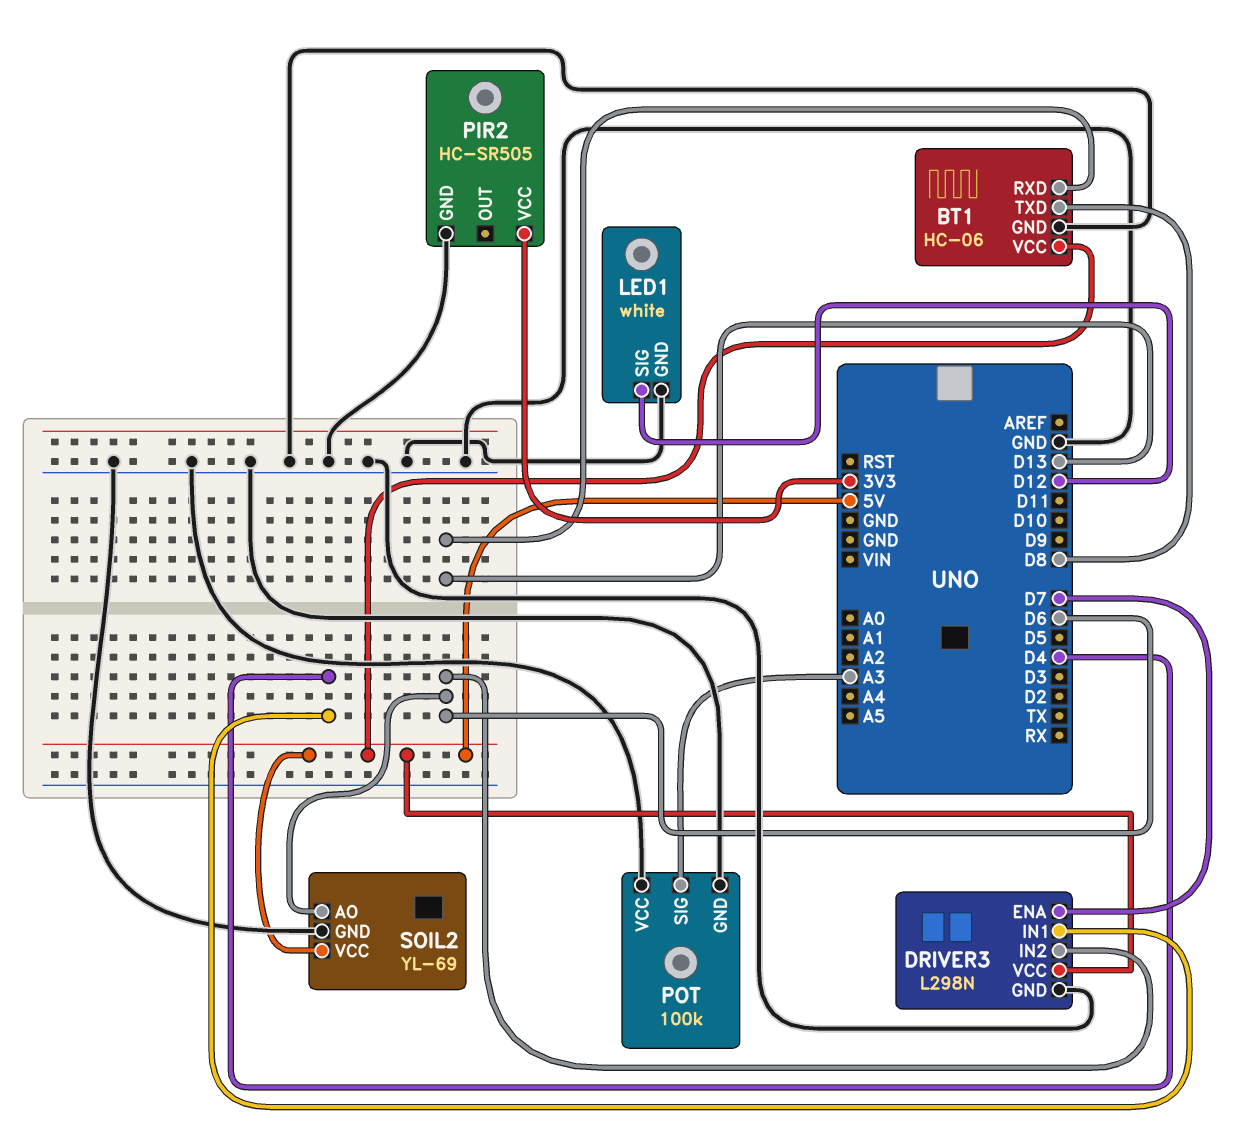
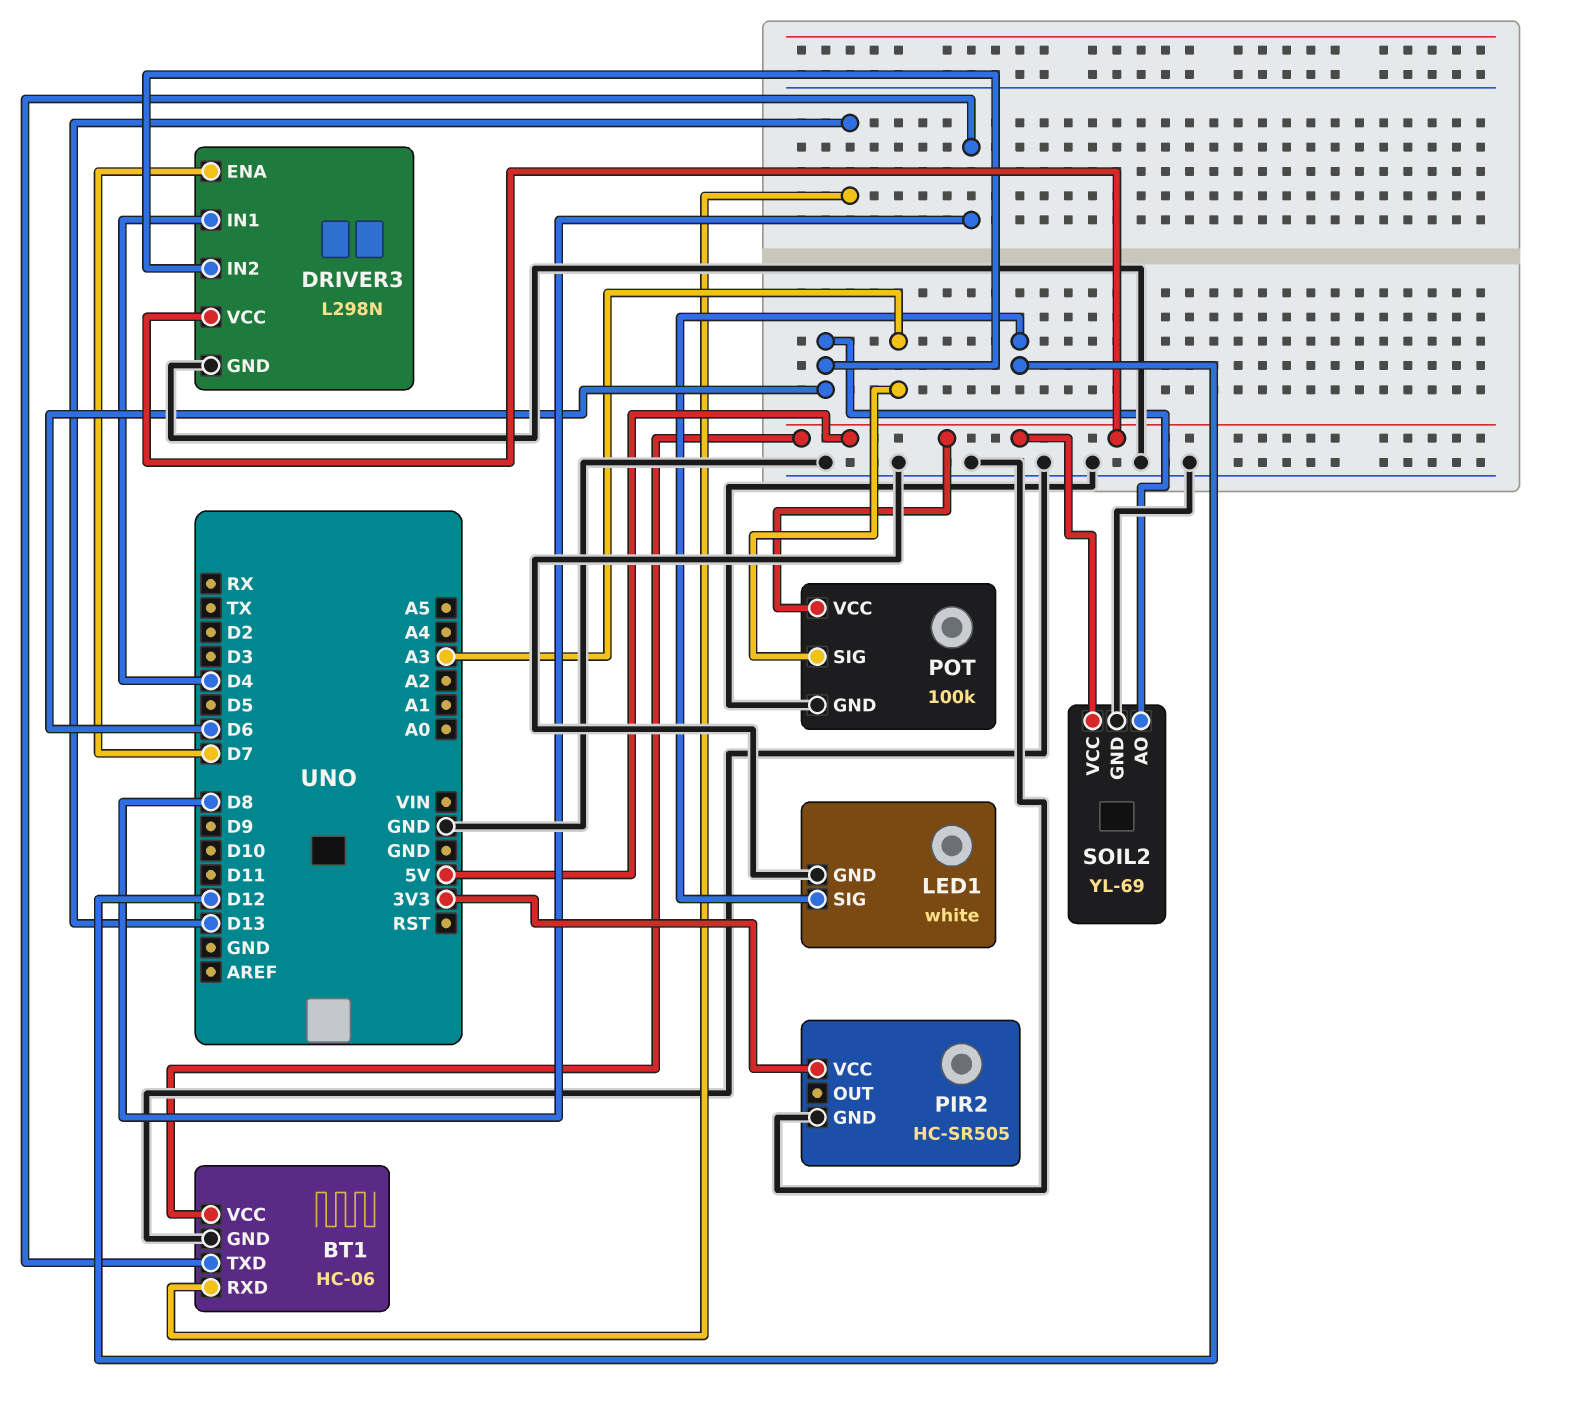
POT pin VCC: GND -> 5V

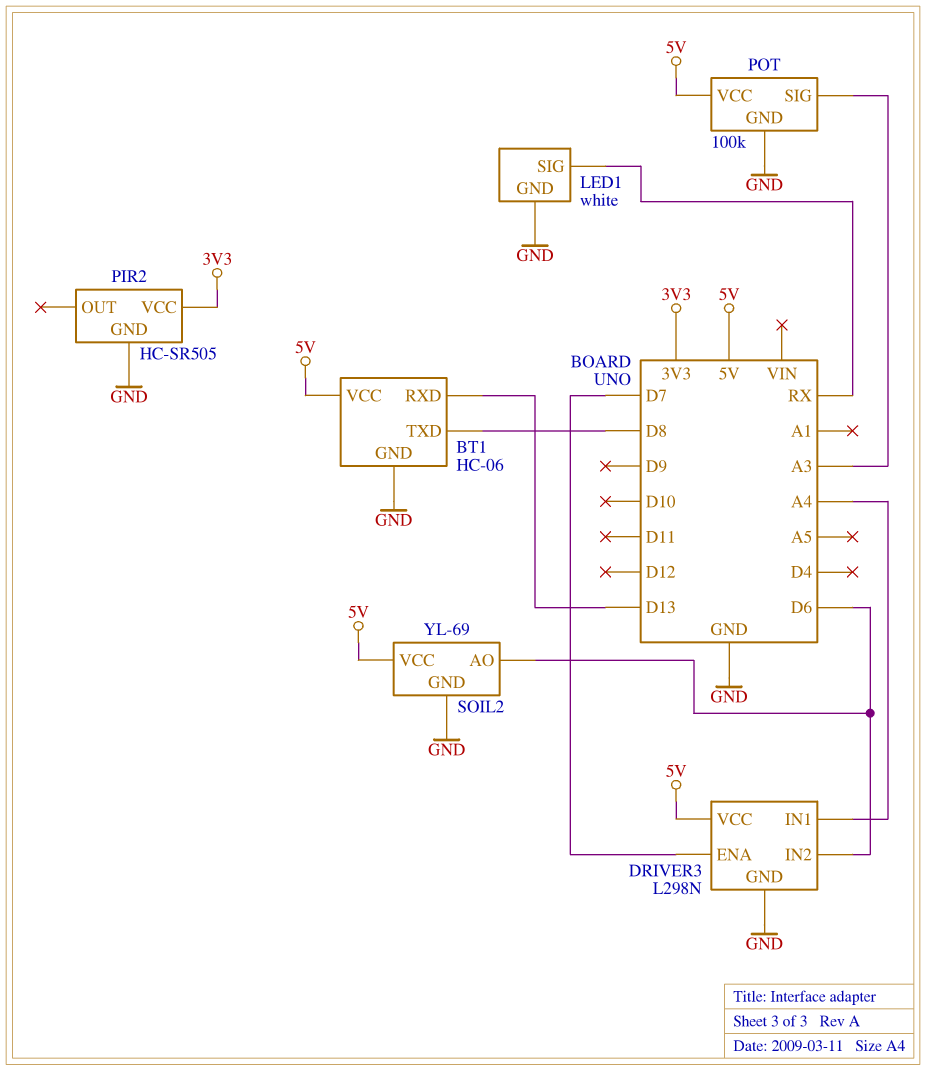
DRIVER3 pin IN1: D4 -> A4
LED1 pin SIG: D12 -> RX

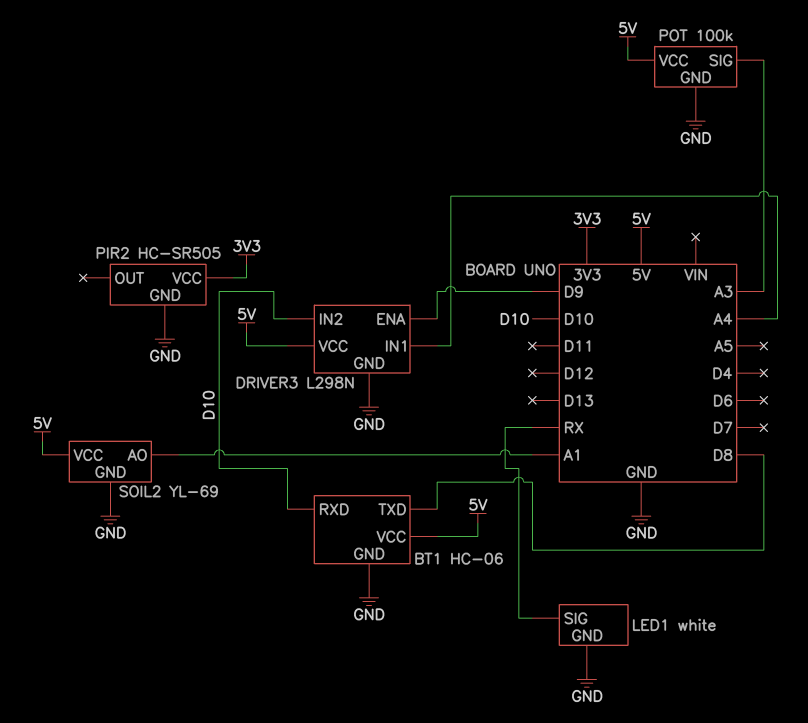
BT1 pin RXD: D13 -> D10
DRIVER3 pin ENA: D7 -> D9
DRIVER3 pin IN2: D6 -> D10
SOIL2 pin AO: D6 -> A1

